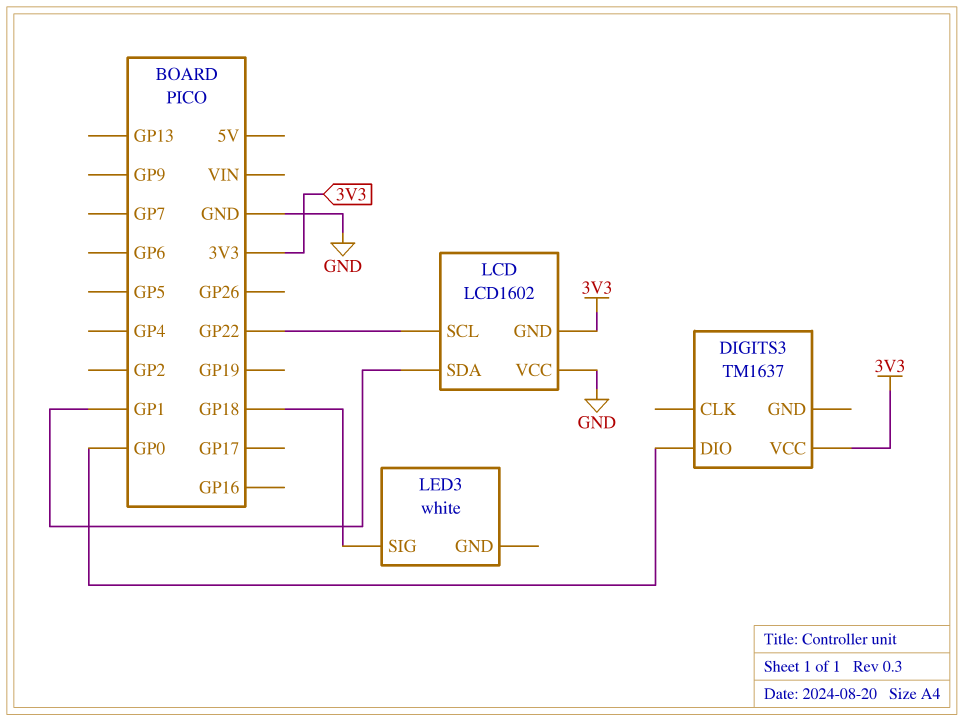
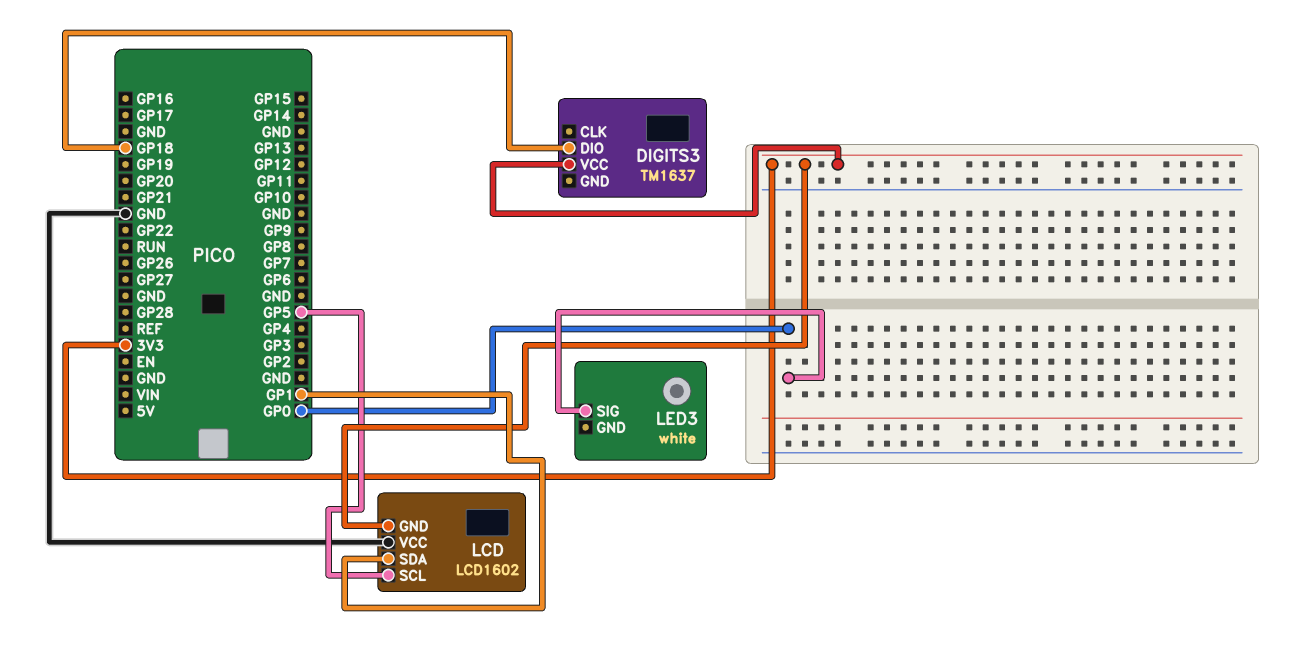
DIGITS3 pin DIO: GP0 -> GP18
LCD pin SCL: GP22 -> GP5
LED3 pin SIG: GP18 -> GP0

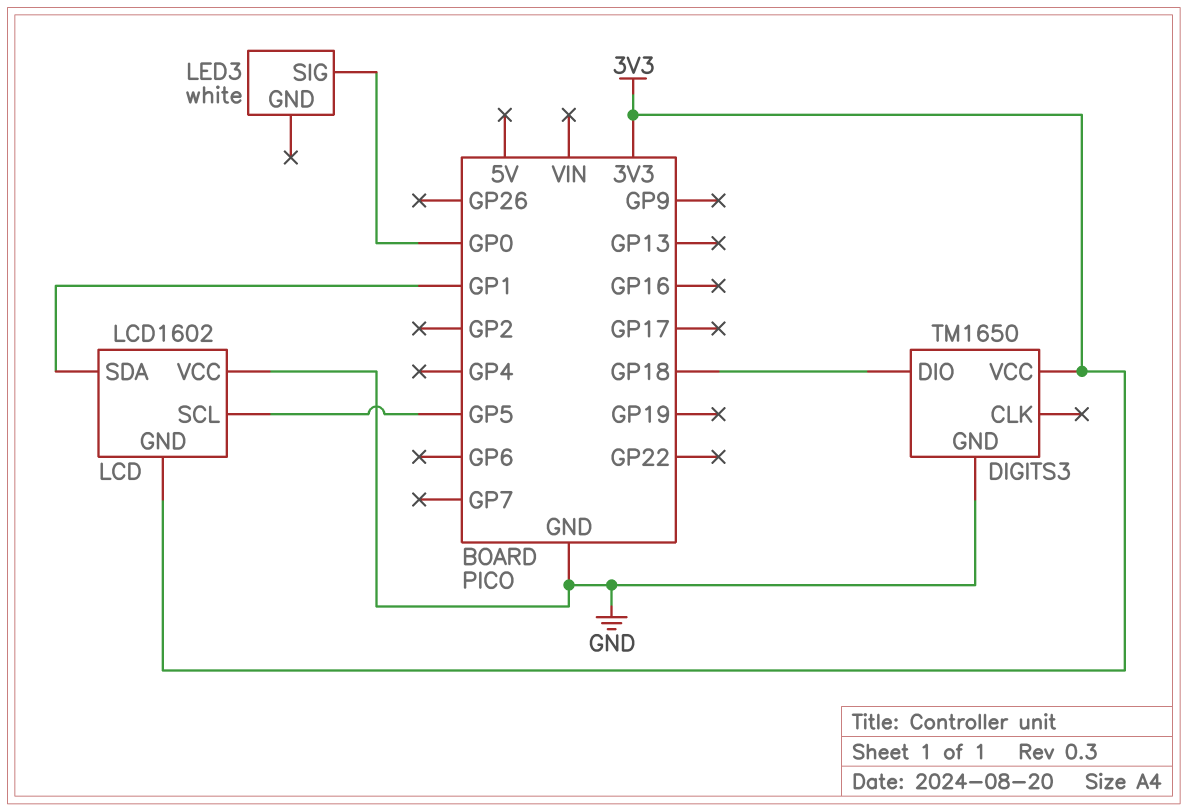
DIGITS3: TM1637 -> TM1650
DIGITS3 pin GND: none -> GND

